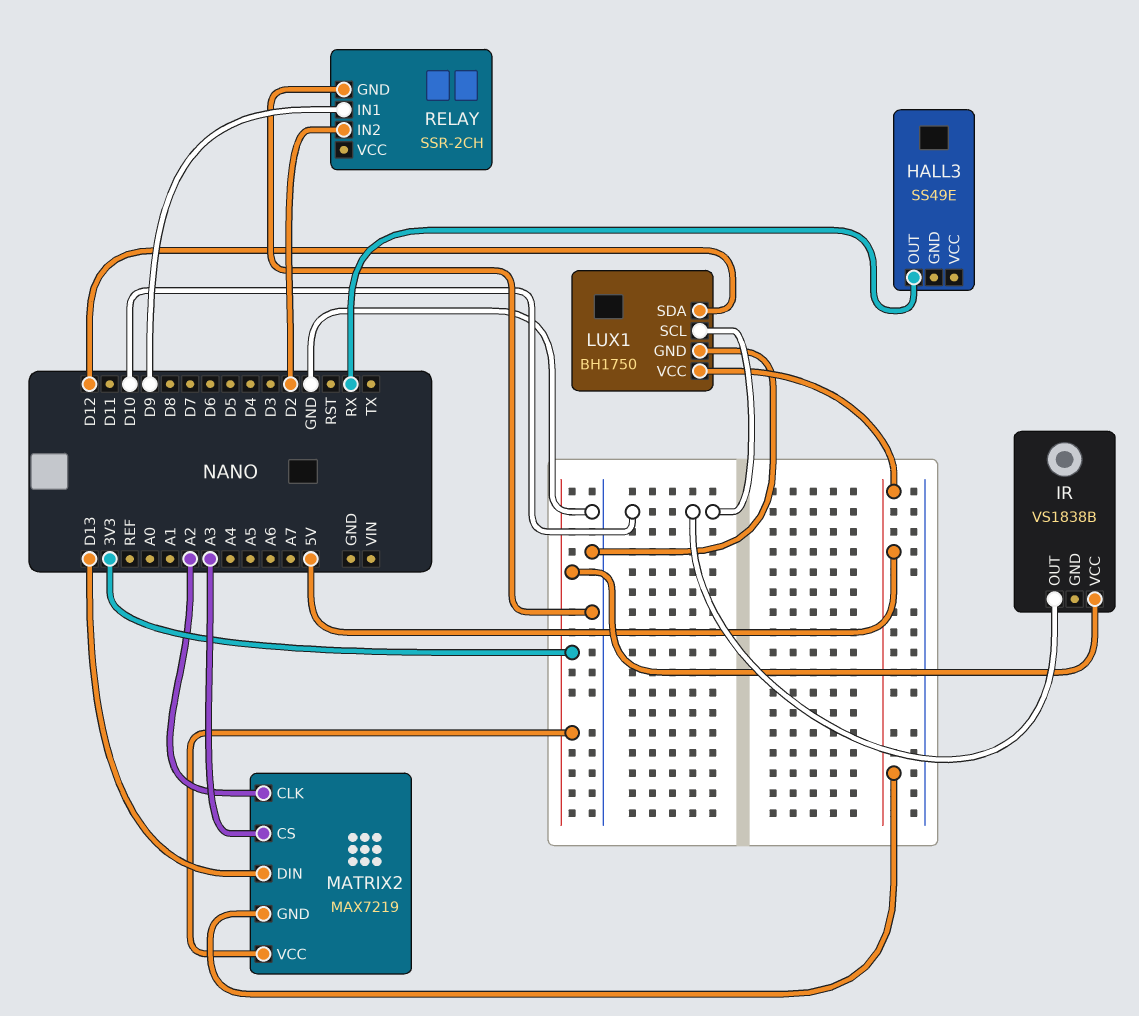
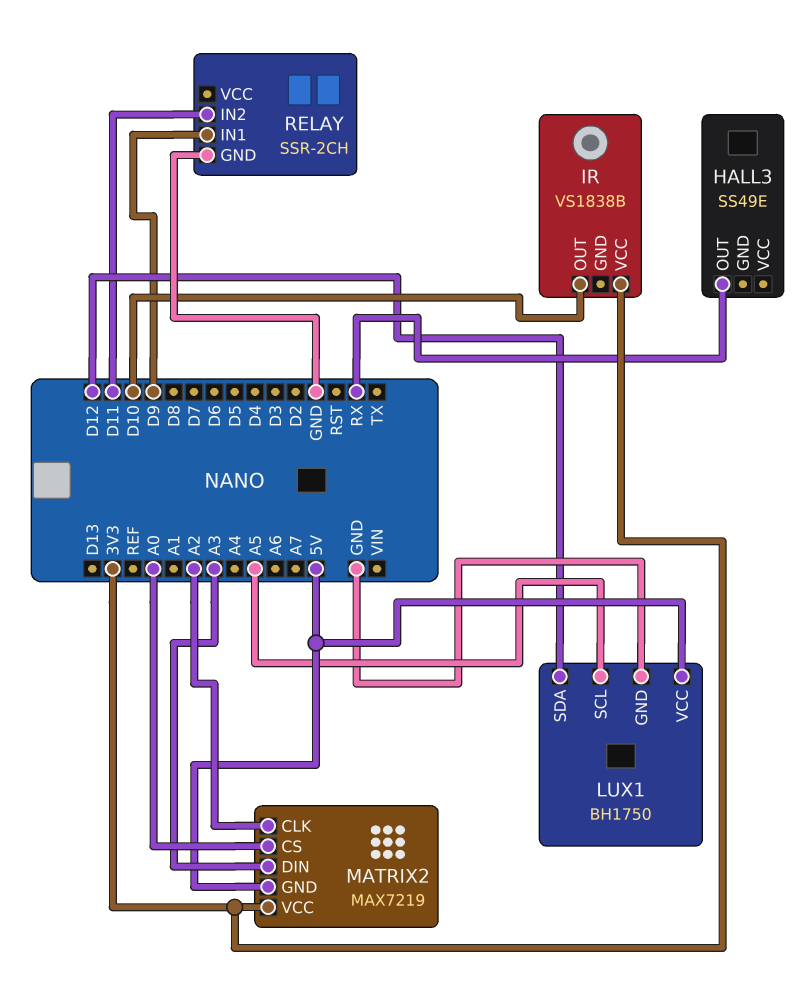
LUX1 pin SCL: D10 -> A5
MATRIX2 pin CS: A3 -> A0
MATRIX2 pin DIN: D13 -> A3
RELAY pin IN2: D2 -> D11

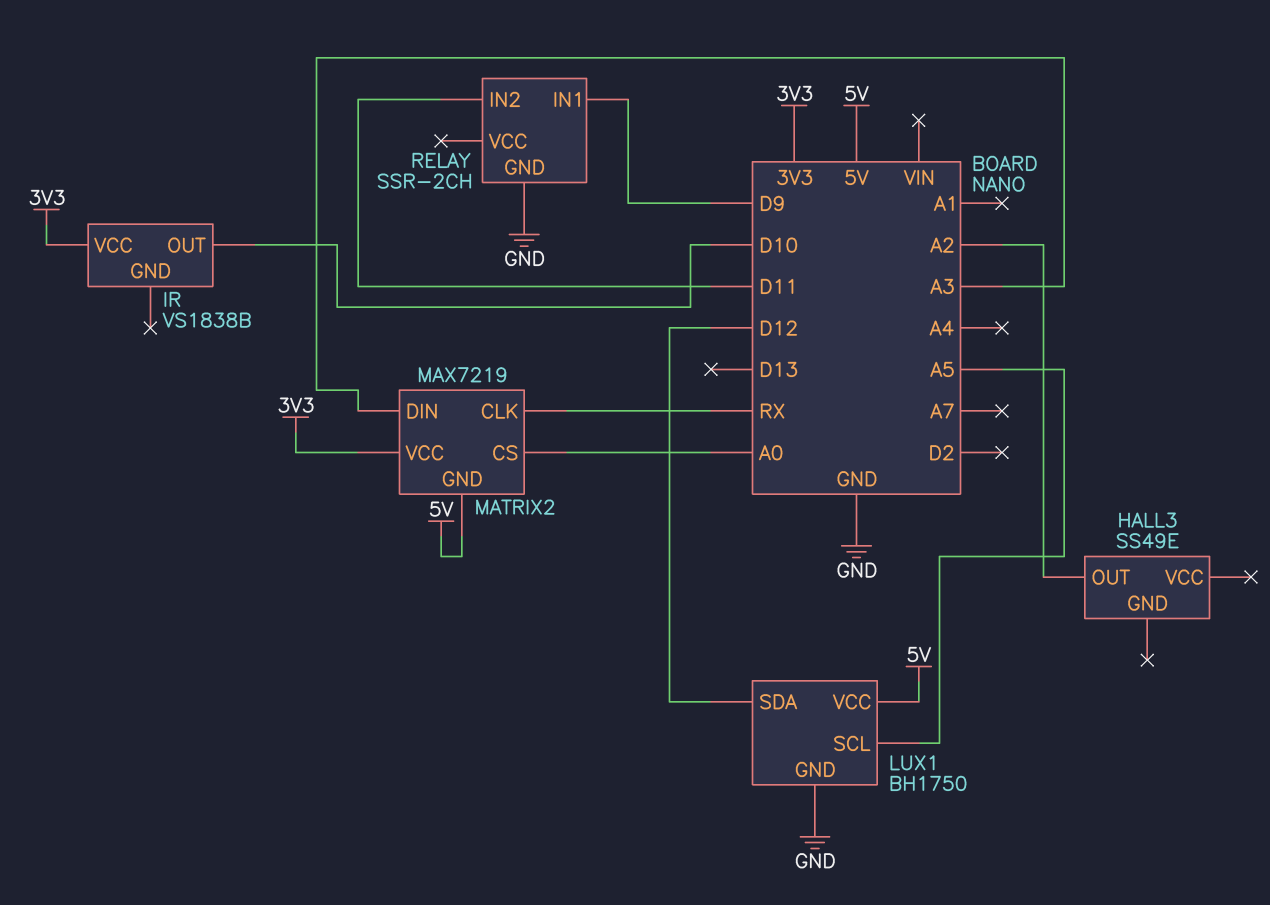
HALL3 pin OUT: RX -> A2
MATRIX2 pin CLK: A2 -> RX

